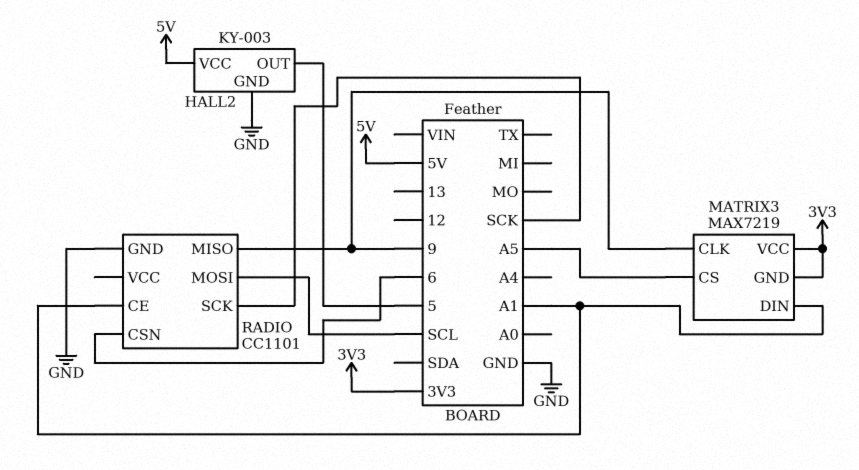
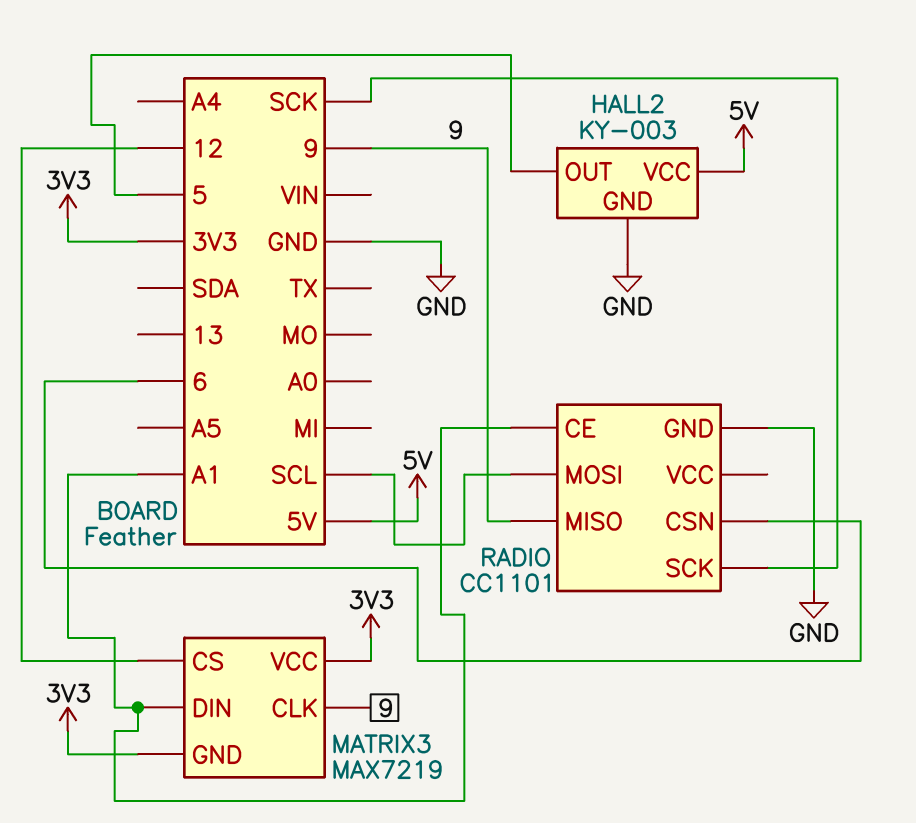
MATRIX3 pin CS: A5 -> 12

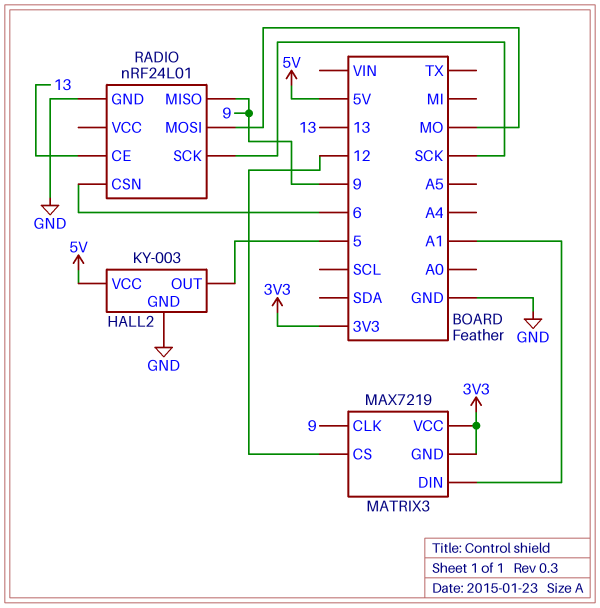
RADIO: CC1101 -> nRF24L01
RADIO pin CE: A1 -> 13
RADIO pin MOSI: SCL -> MO

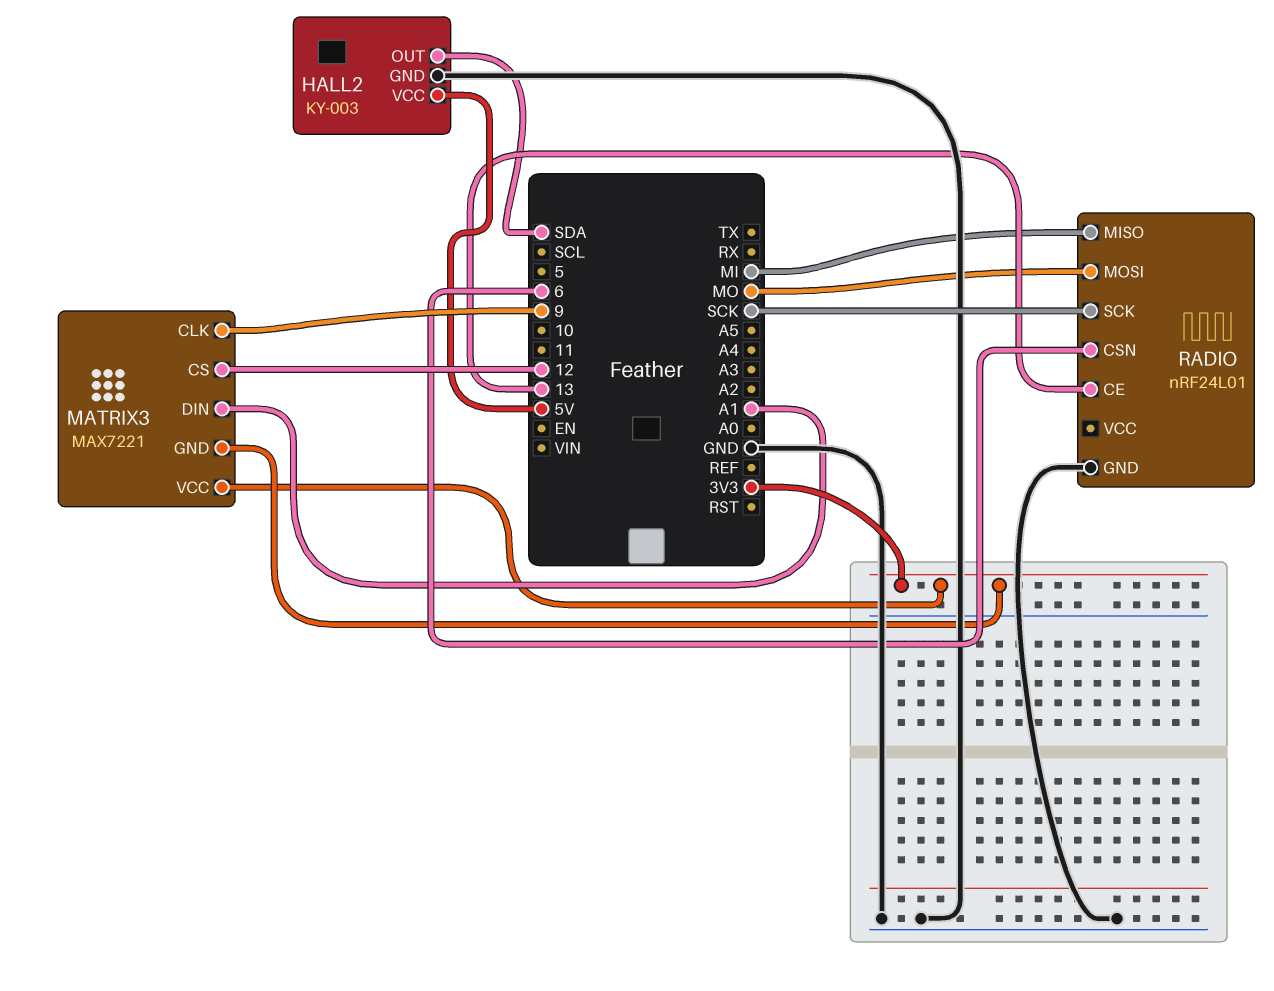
HALL2 pin OUT: 5 -> SDA
MATRIX3: MAX7219 -> MAX7221
RADIO pin MISO: 9 -> MI

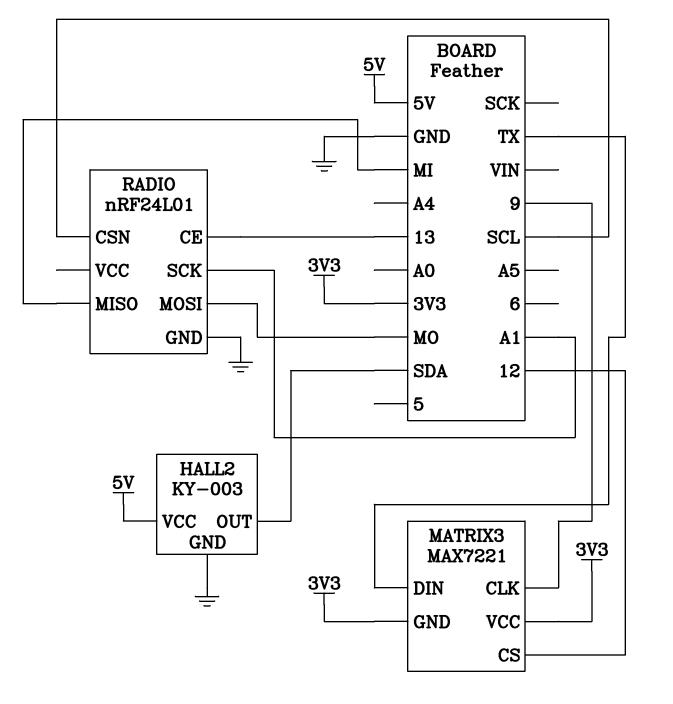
MATRIX3 pin DIN: A1 -> TX
RADIO pin CSN: 6 -> SCL
RADIO pin SCK: SCK -> A1

